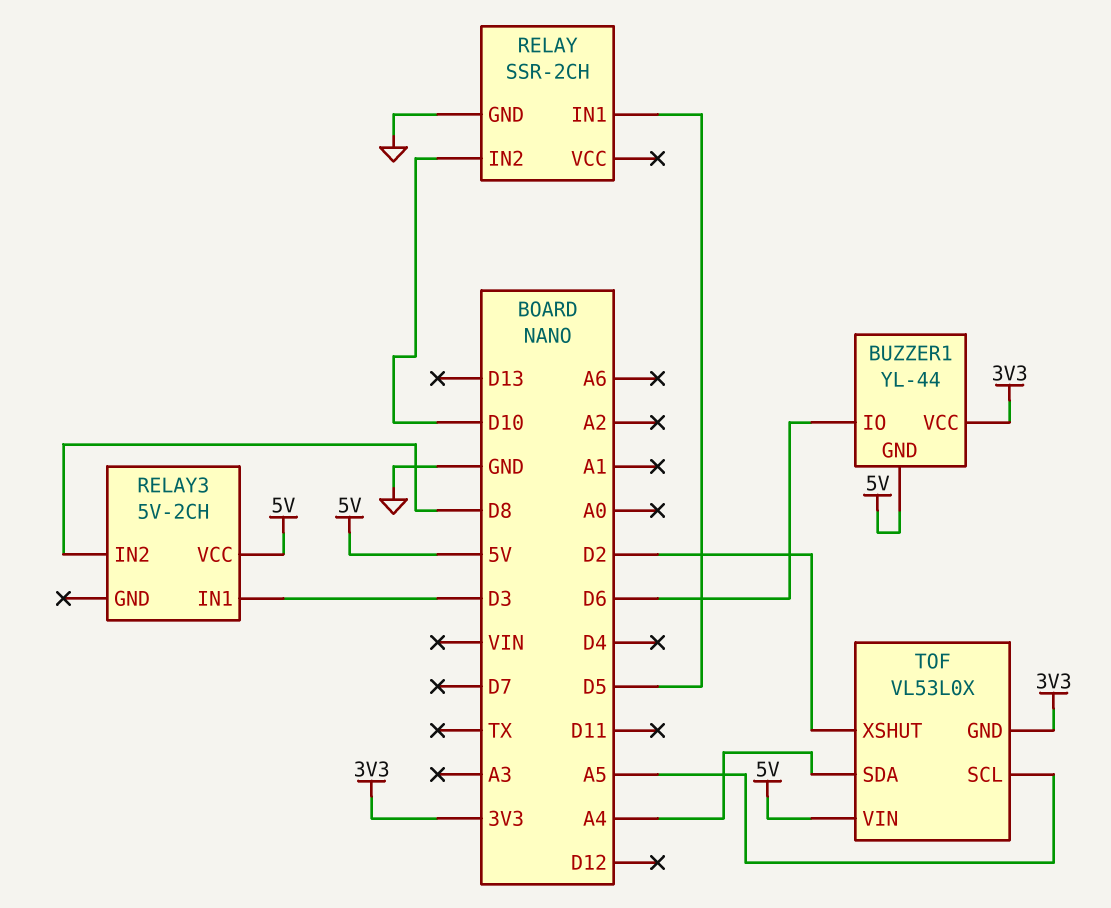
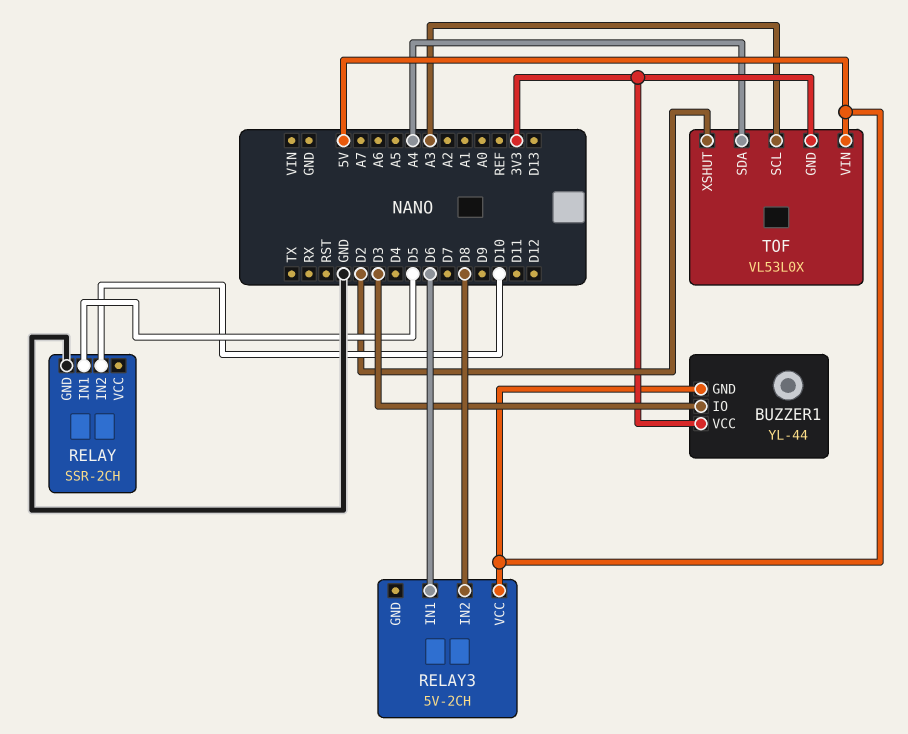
BUZZER1 pin IO: D6 -> D3
RELAY3 pin IN1: D3 -> D6
TOF pin SCL: A5 -> A3

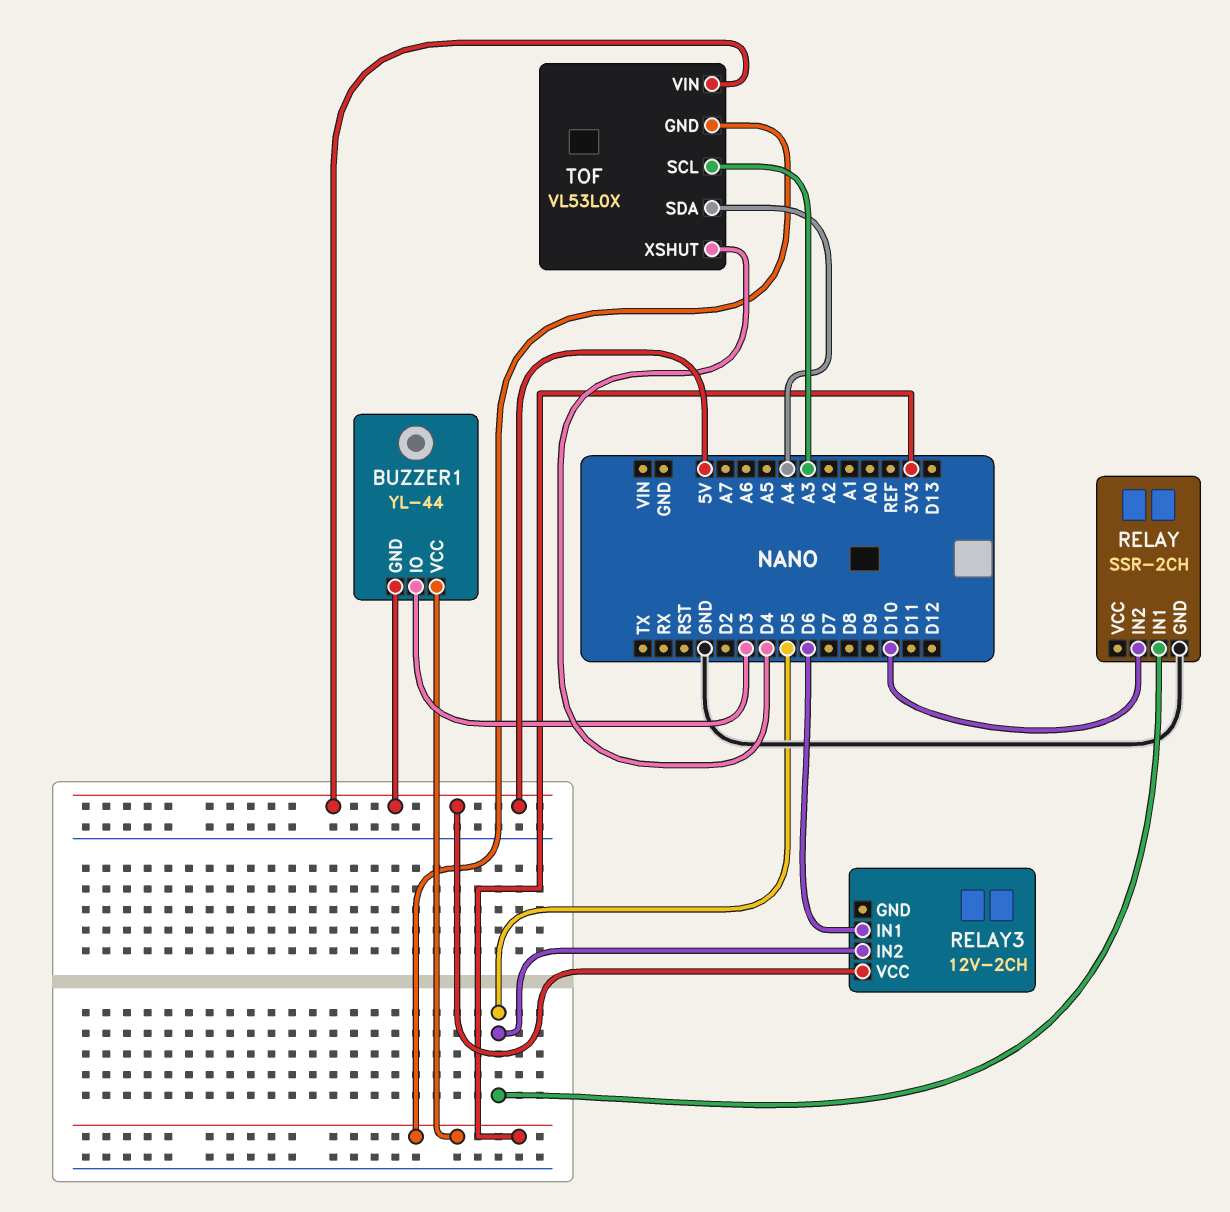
RELAY3: 5V-2CH -> 12V-2CH
RELAY3 pin IN2: D8 -> D5
TOF pin XSHUT: D2 -> D4

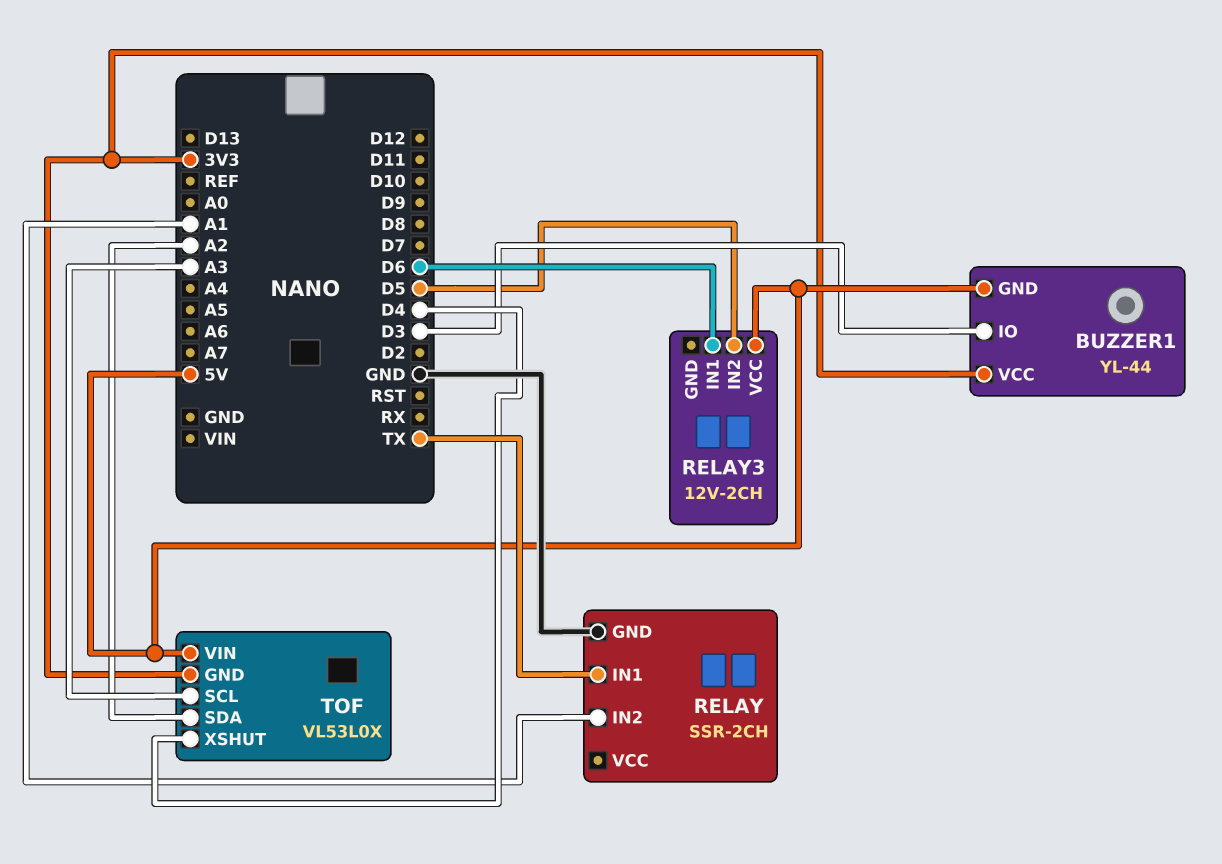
RELAY pin IN1: D5 -> TX
RELAY pin IN2: D10 -> A1
TOF pin SDA: A4 -> A2

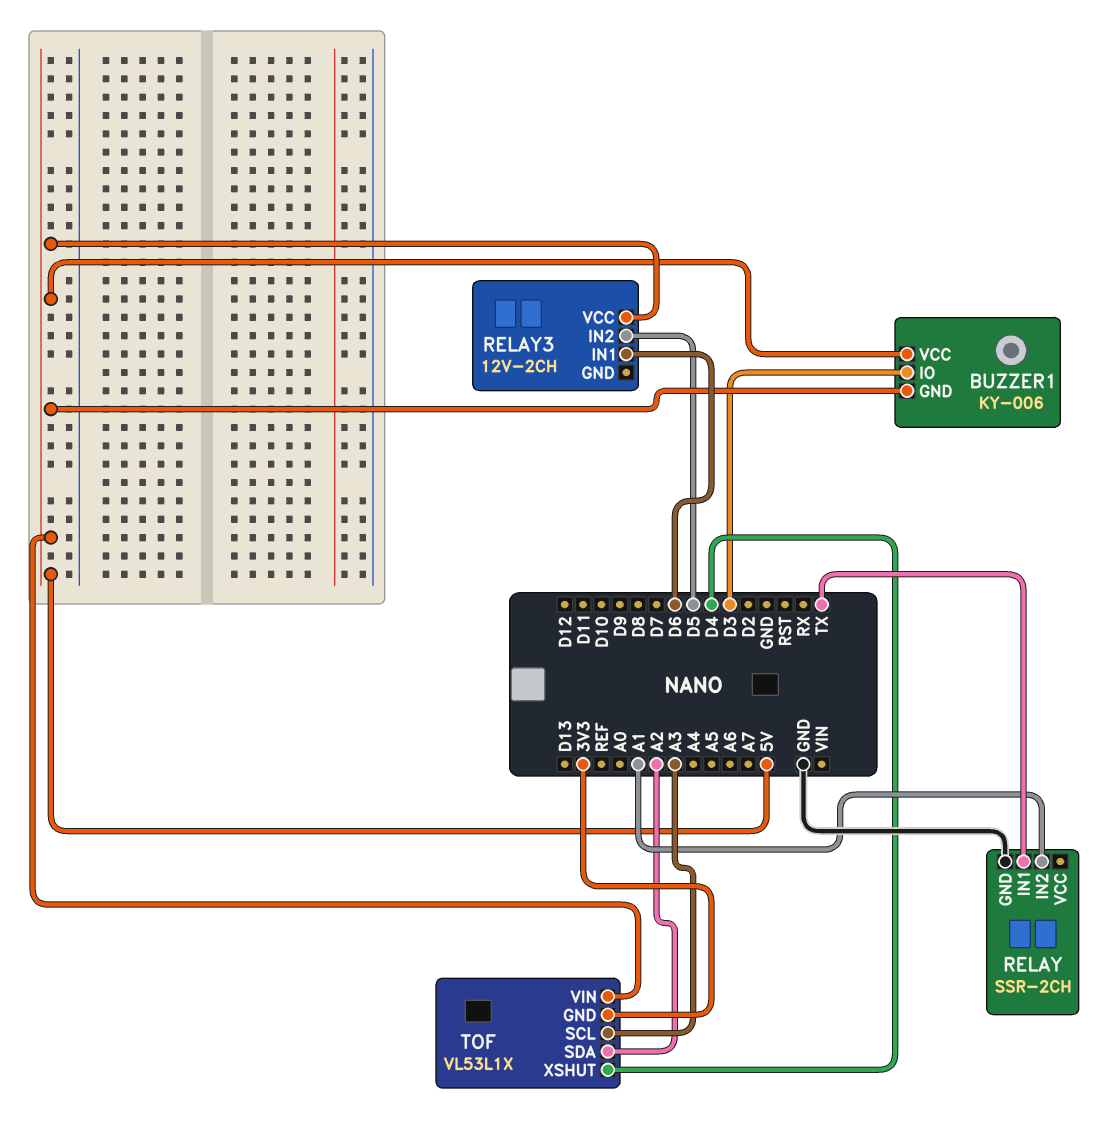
BUZZER1: YL-44 -> KY-006
BUZZER1 pin VCC: 3V3 -> 5V
TOF: VL53L0X -> VL53L1X

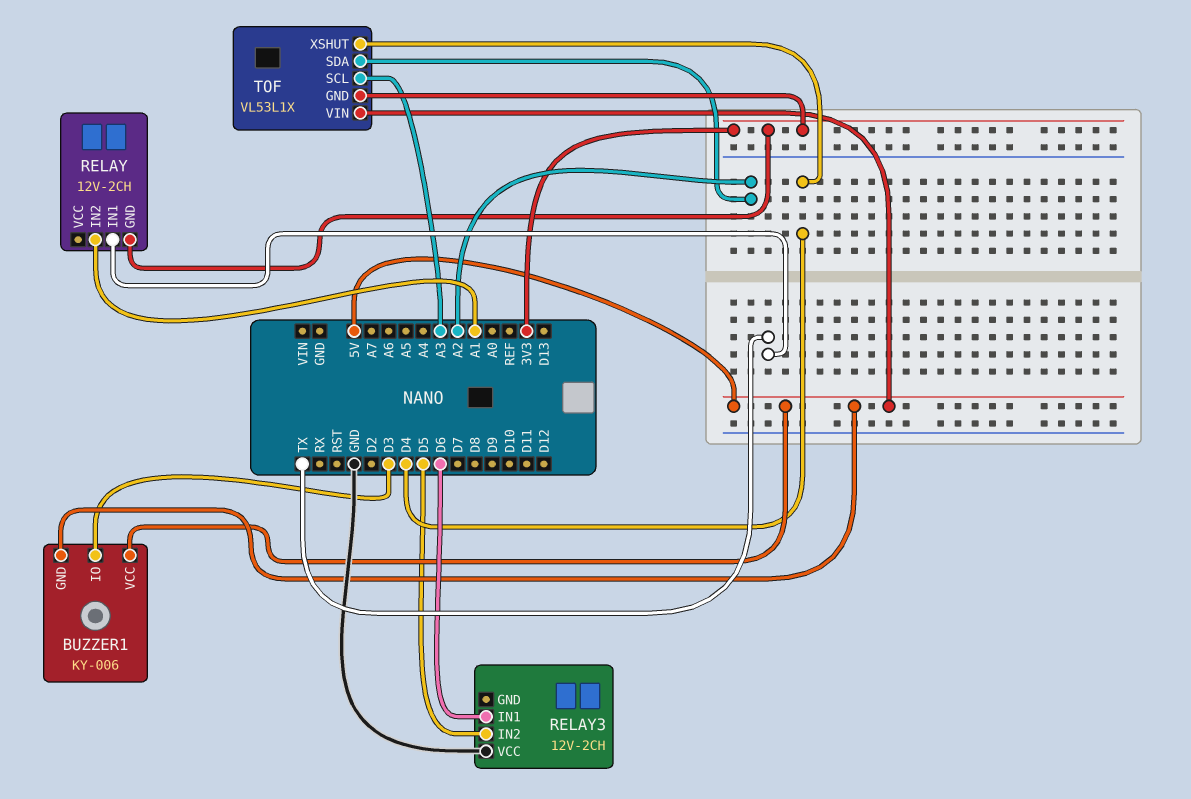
RELAY: SSR-2CH -> 12V-2CH
RELAY pin GND: GND -> 3V3
RELAY3 pin VCC: 5V -> GND

